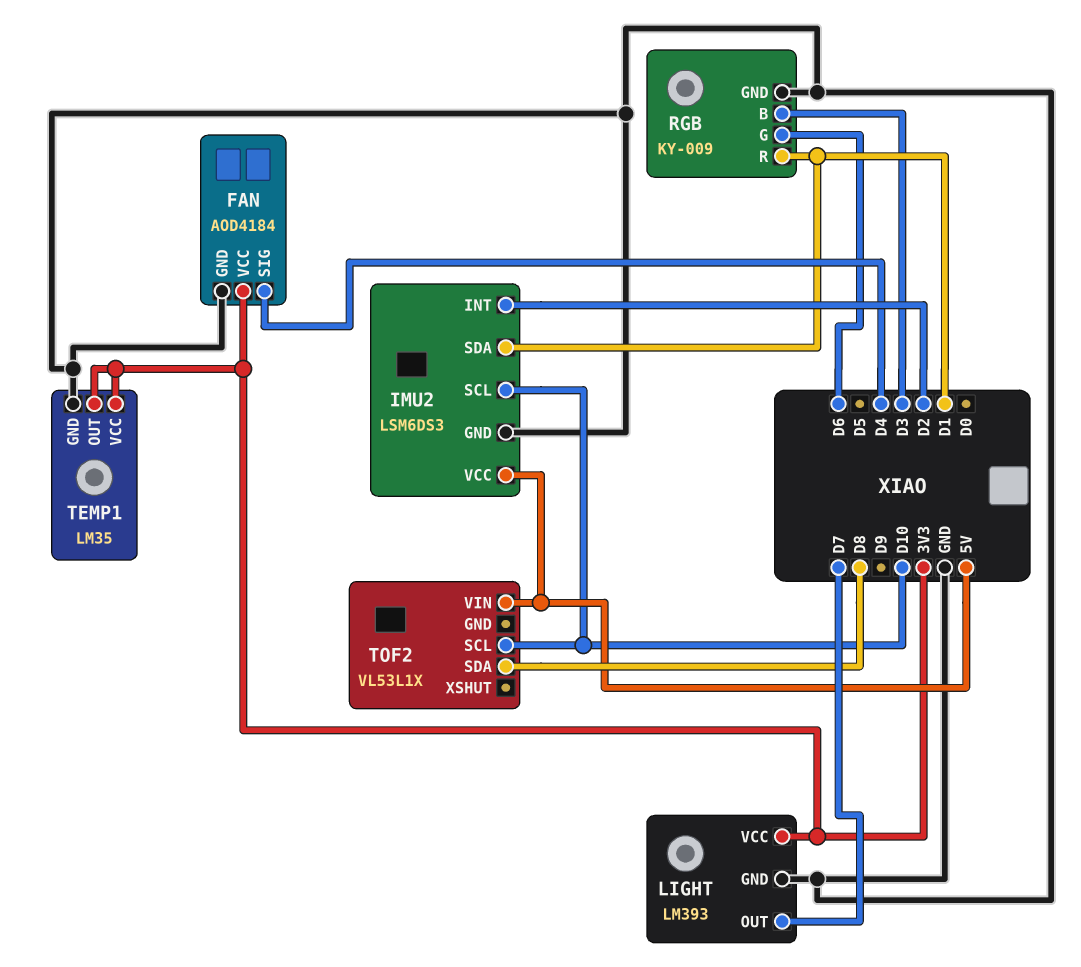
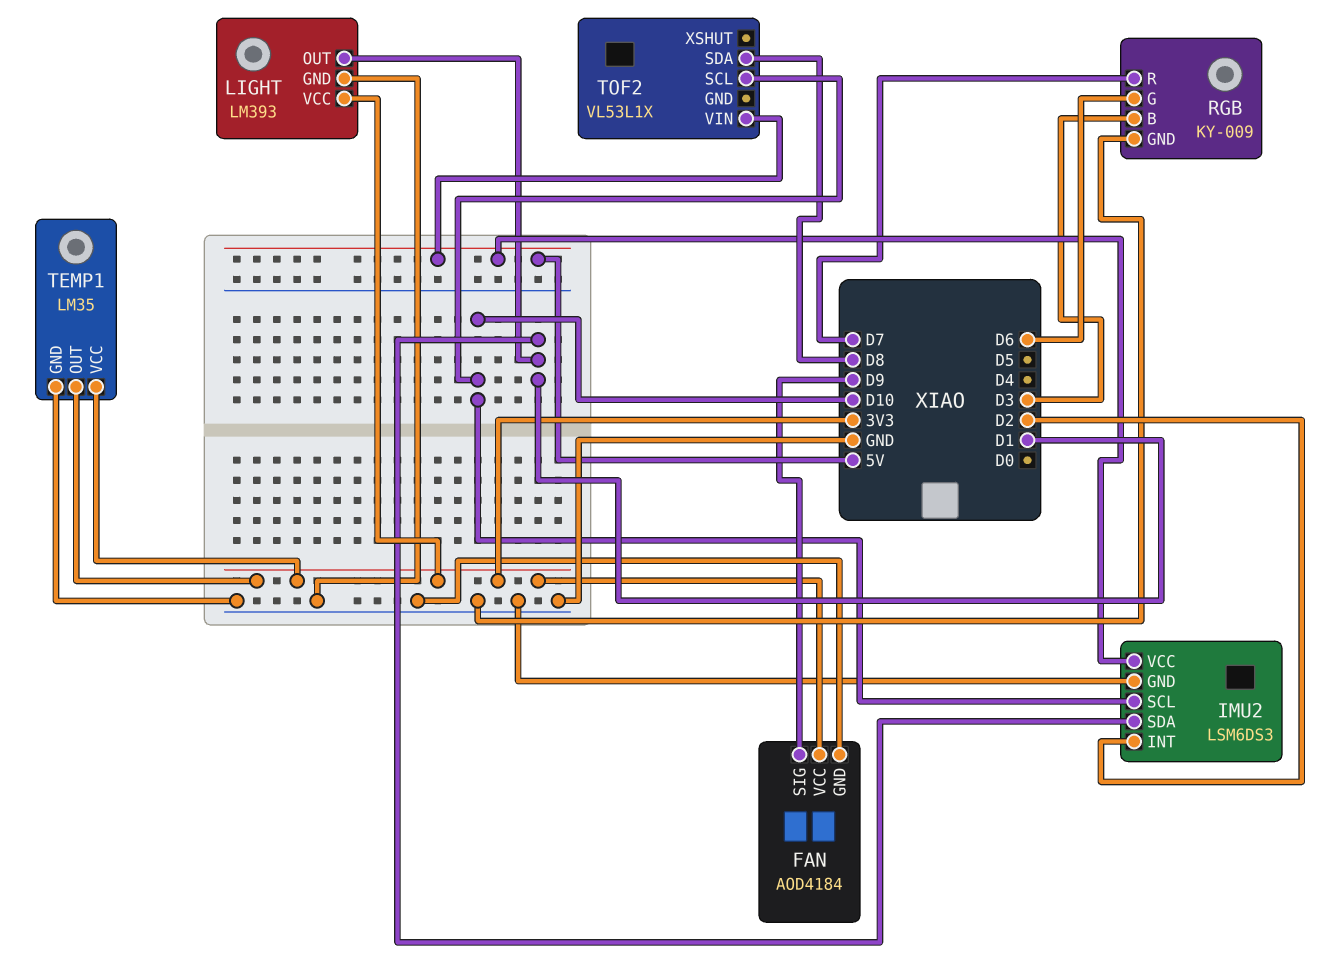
FAN pin SIG: D4 -> D9
LIGHT pin OUT: D7 -> D1
RGB pin R: D1 -> D7

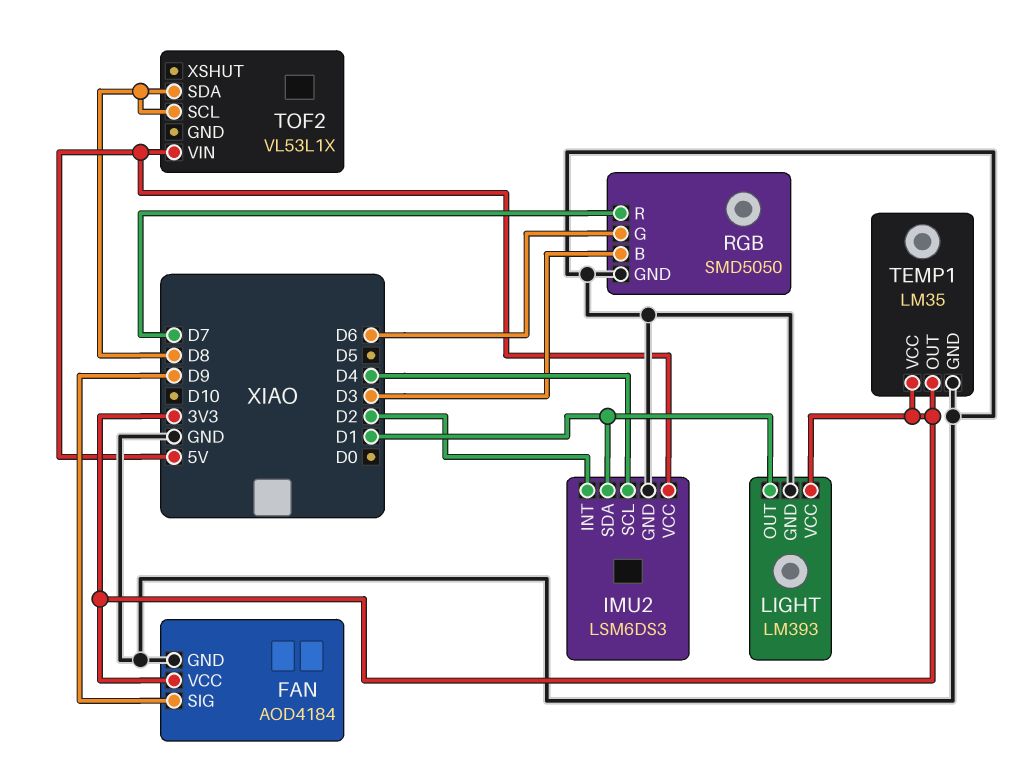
IMU2 pin SCL: D10 -> D4
RGB: KY-009 -> SMD5050
TOF2 pin SCL: D10 -> D8

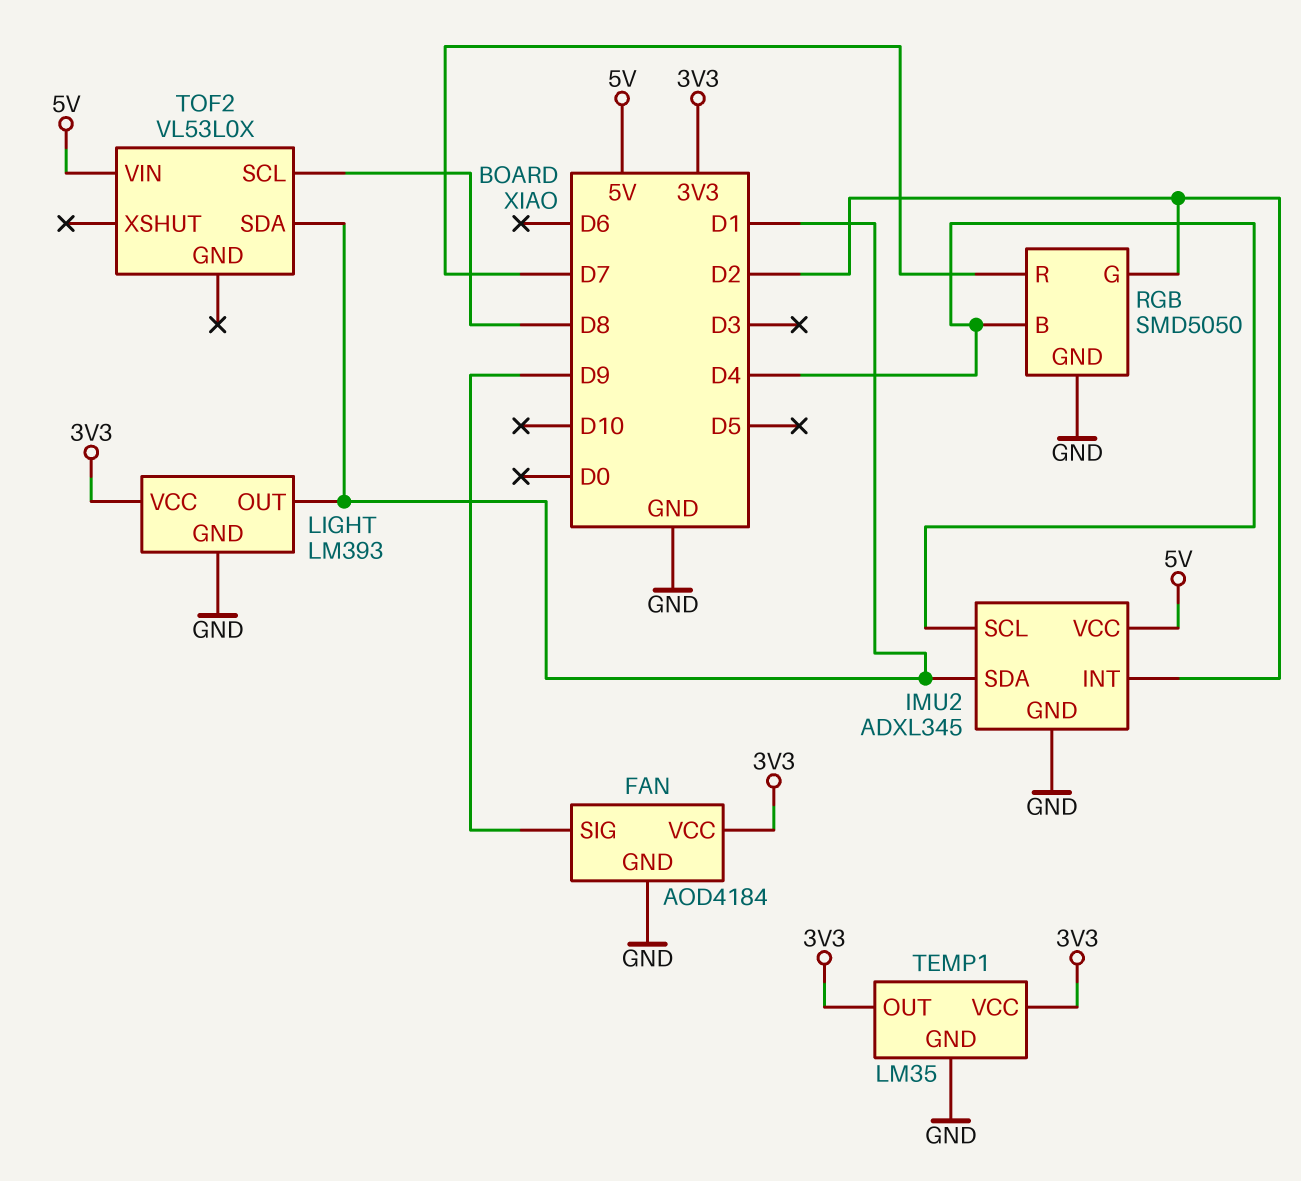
IMU2: LSM6DS3 -> ADXL345
RGB pin B: D3 -> D4
RGB pin G: D6 -> D2
TOF2: VL53L1X -> VL53L0X
TOF2 pin SDA: D8 -> D1

